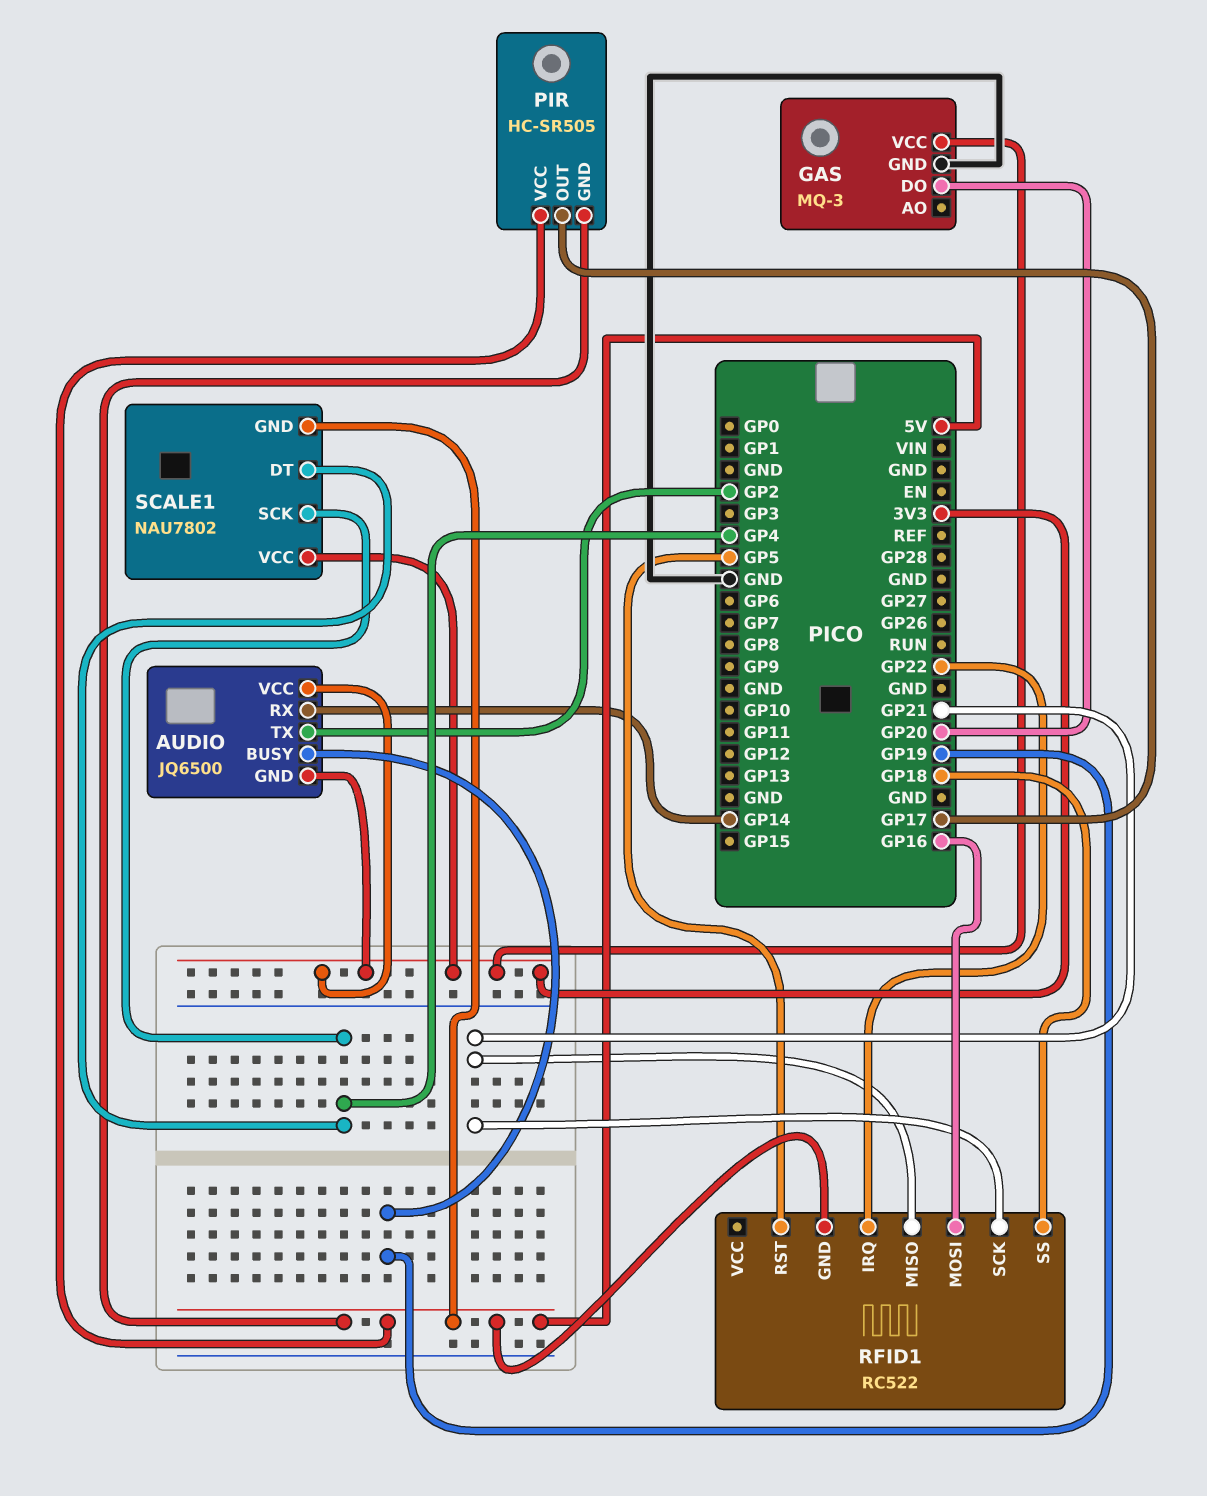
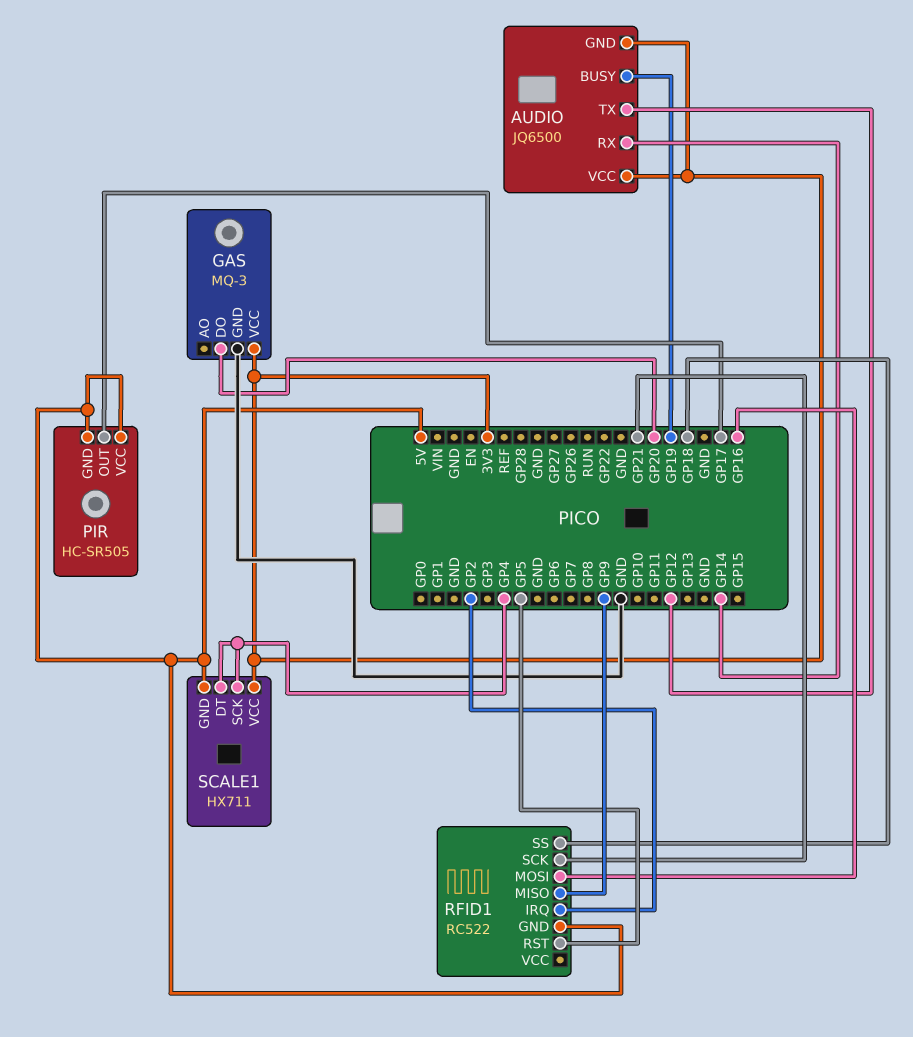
AUDIO pin TX: GP2 -> GP12
RFID1 pin IRQ: GP22 -> GP2
RFID1 pin MISO: GP21 -> GP9
SCALE1: NAU7802 -> HX711

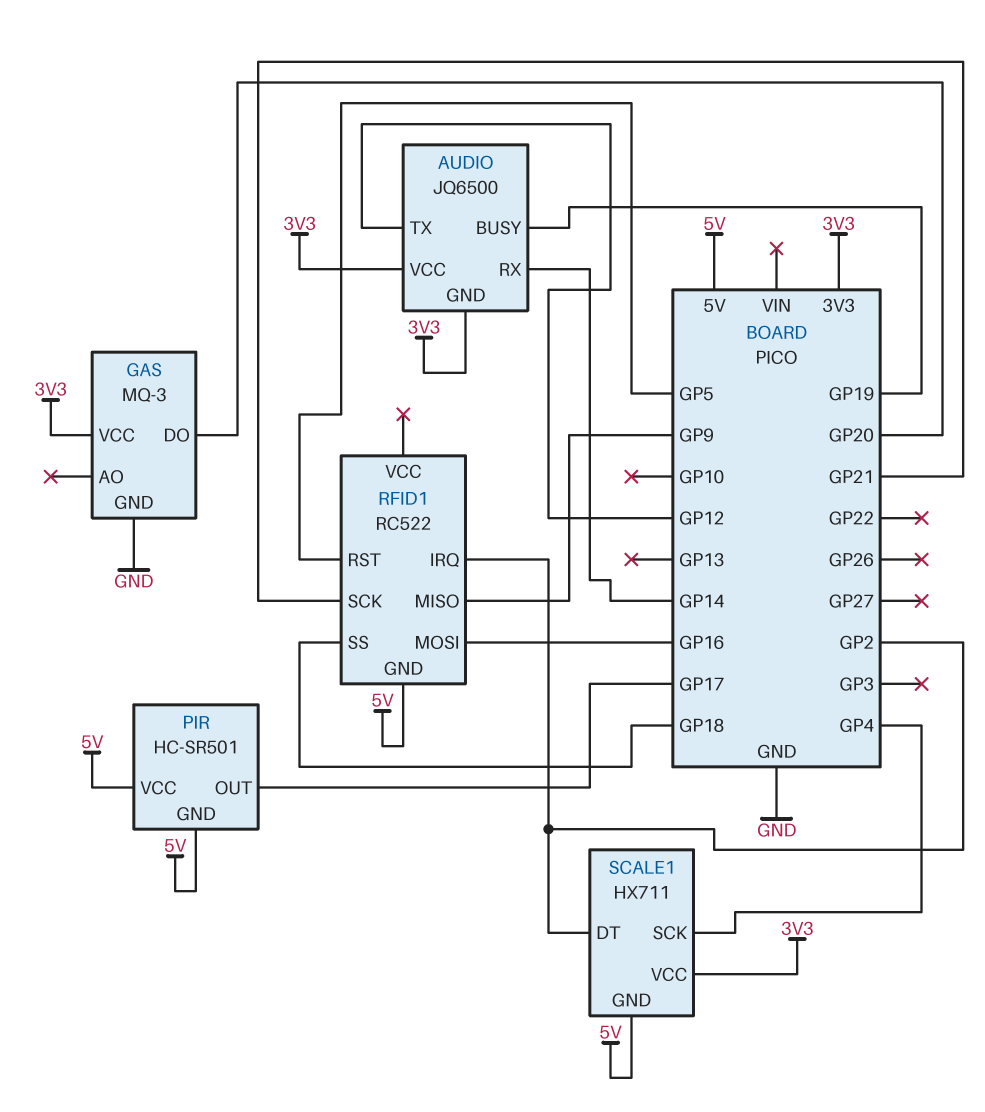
PIR: HC-SR505 -> HC-SR501
SCALE1 pin DT: GP4 -> GP2

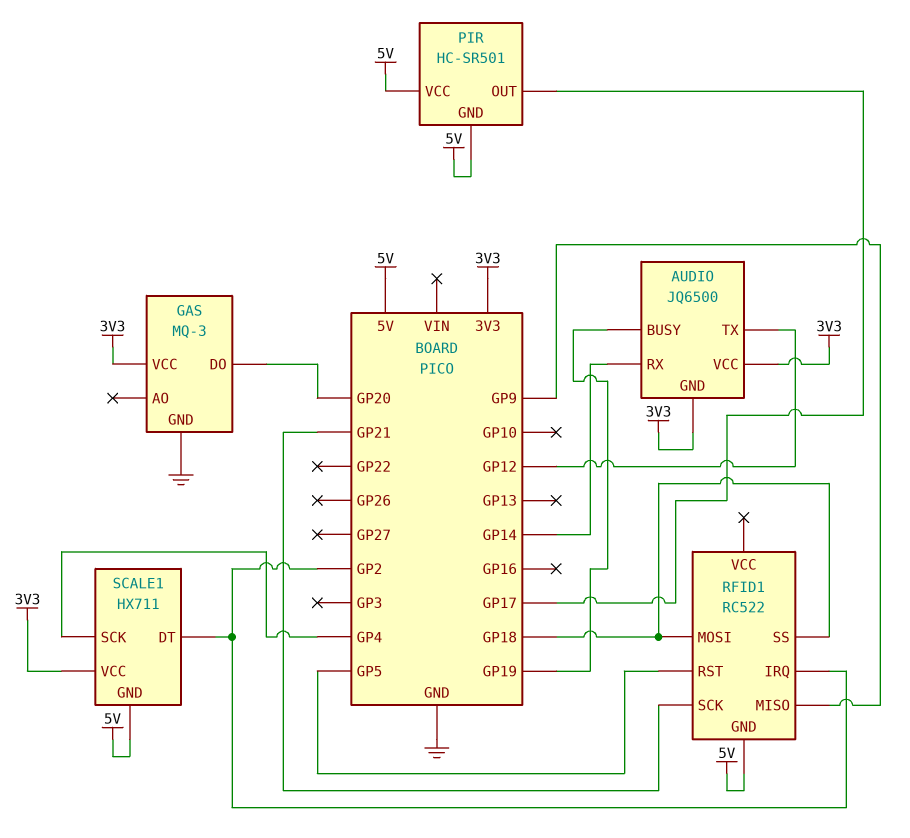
RFID1 pin MOSI: GP16 -> GP18

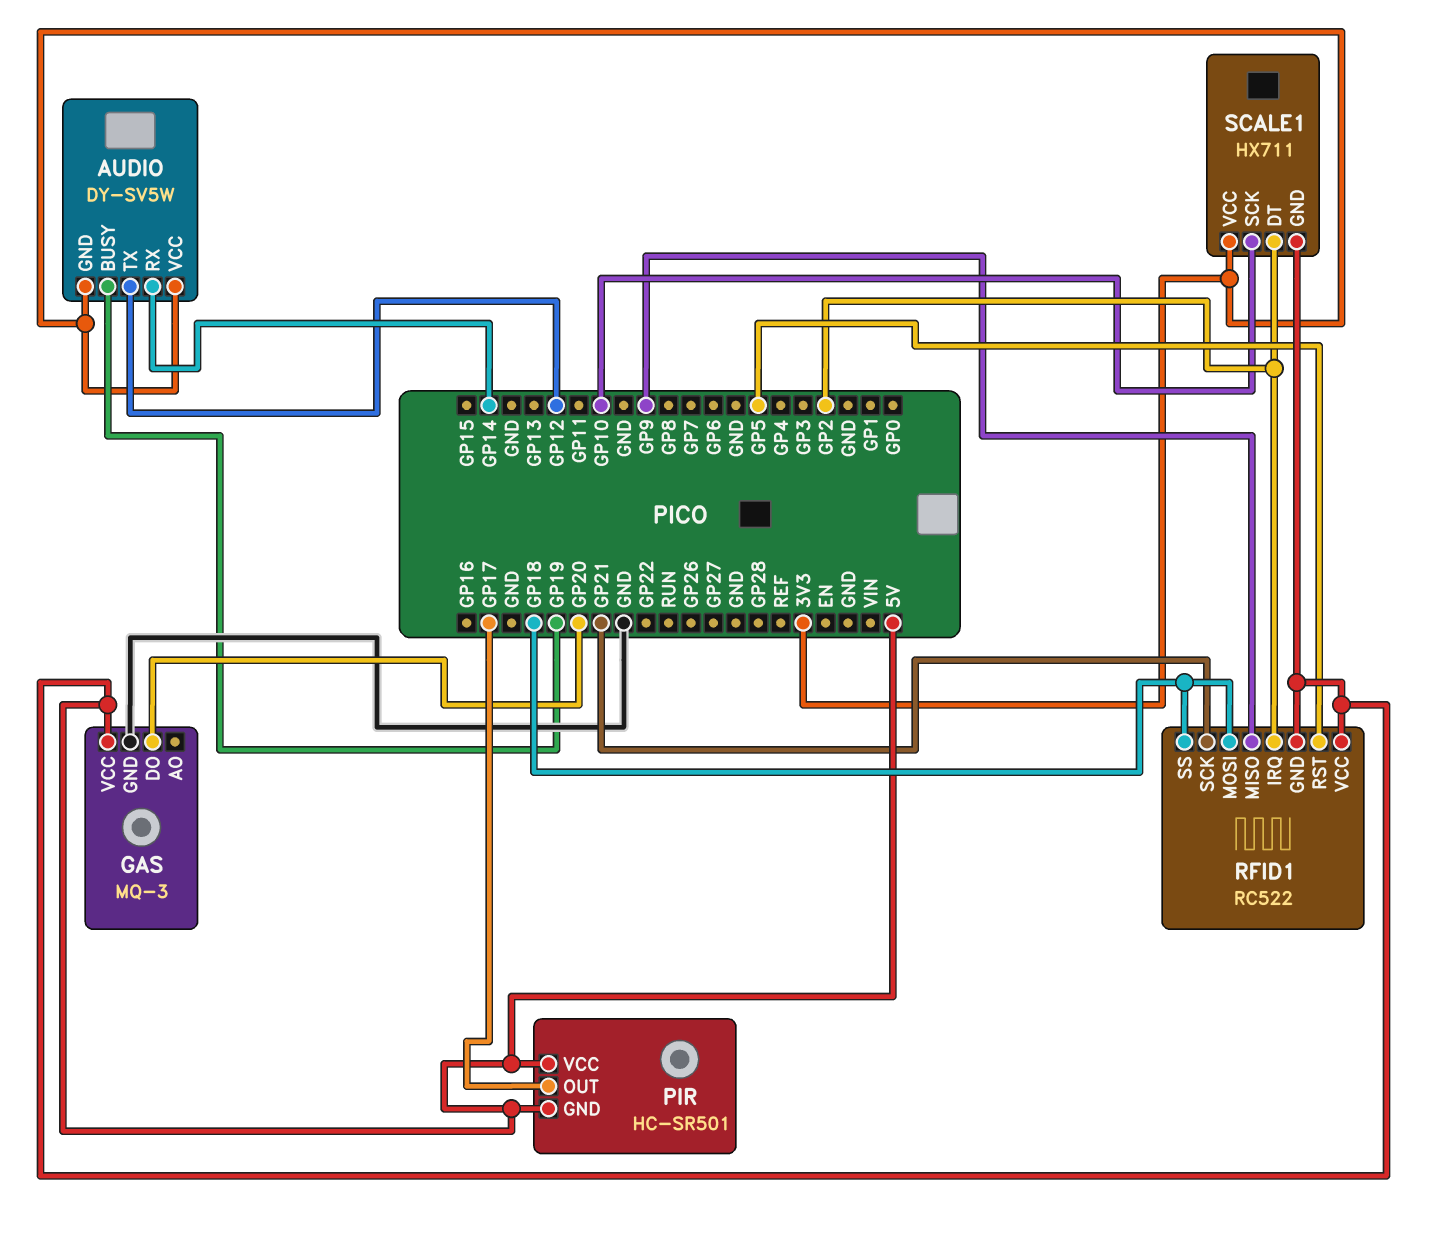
AUDIO: JQ6500 -> DY-SV5W
GAS pin VCC: 3V3 -> 5V
RFID1 pin VCC: none -> 5V
SCALE1 pin SCK: GP4 -> GP10

